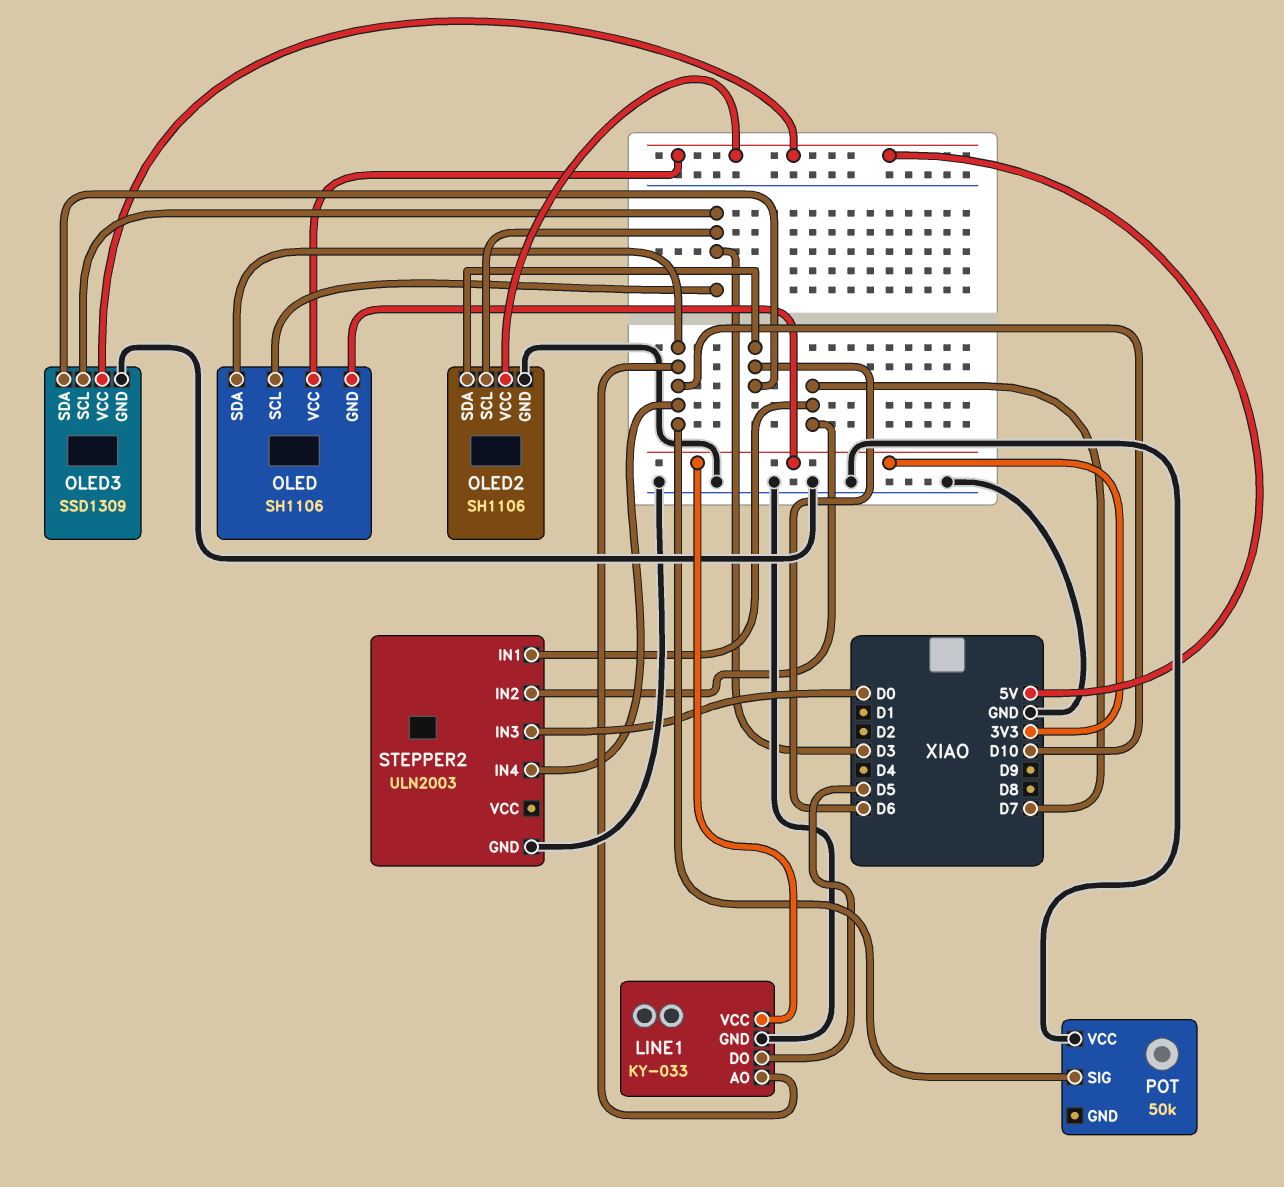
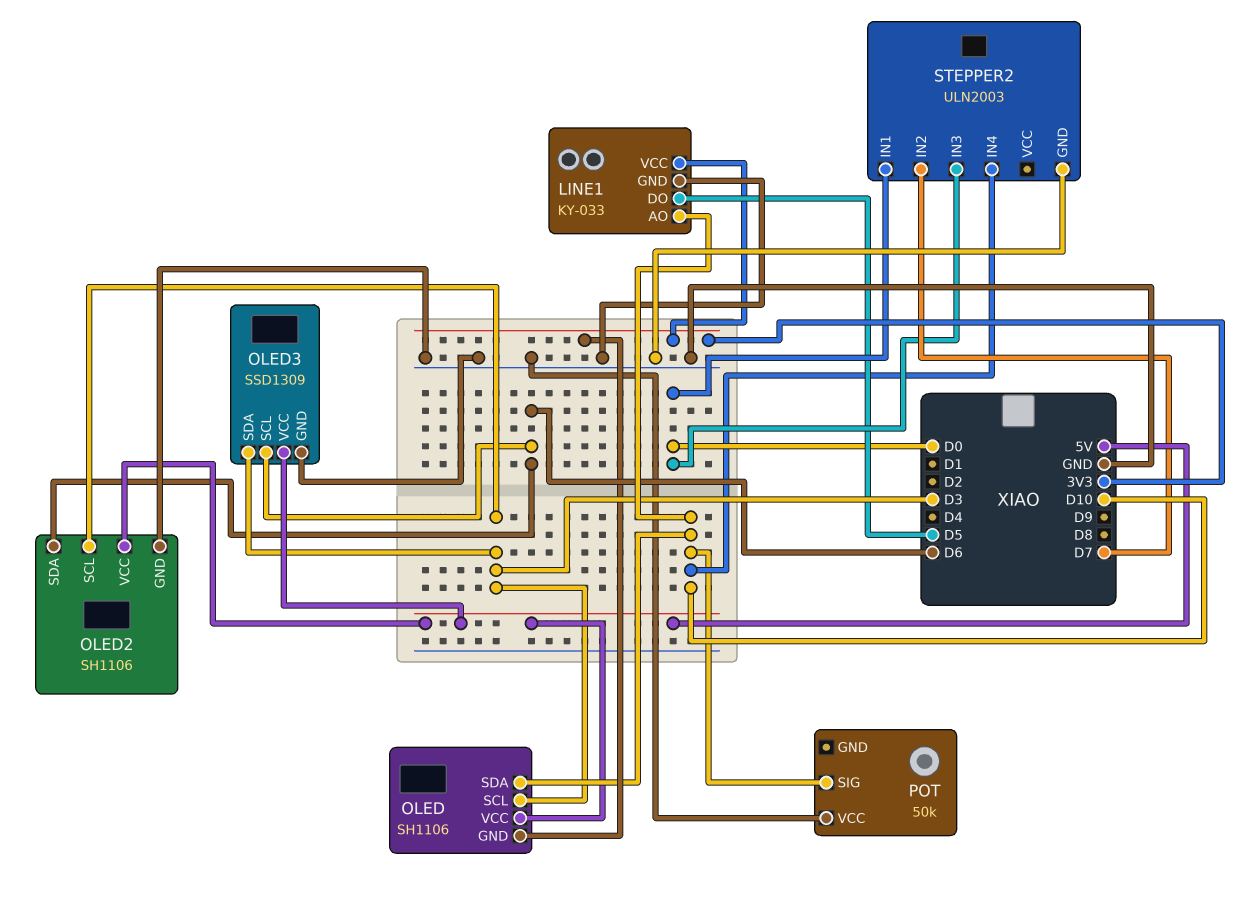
OLED3 pin SCL: D3 -> D6
OLED3 pin SDA: D6 -> D3
STEPPER2 pin IN1: D7 -> D0

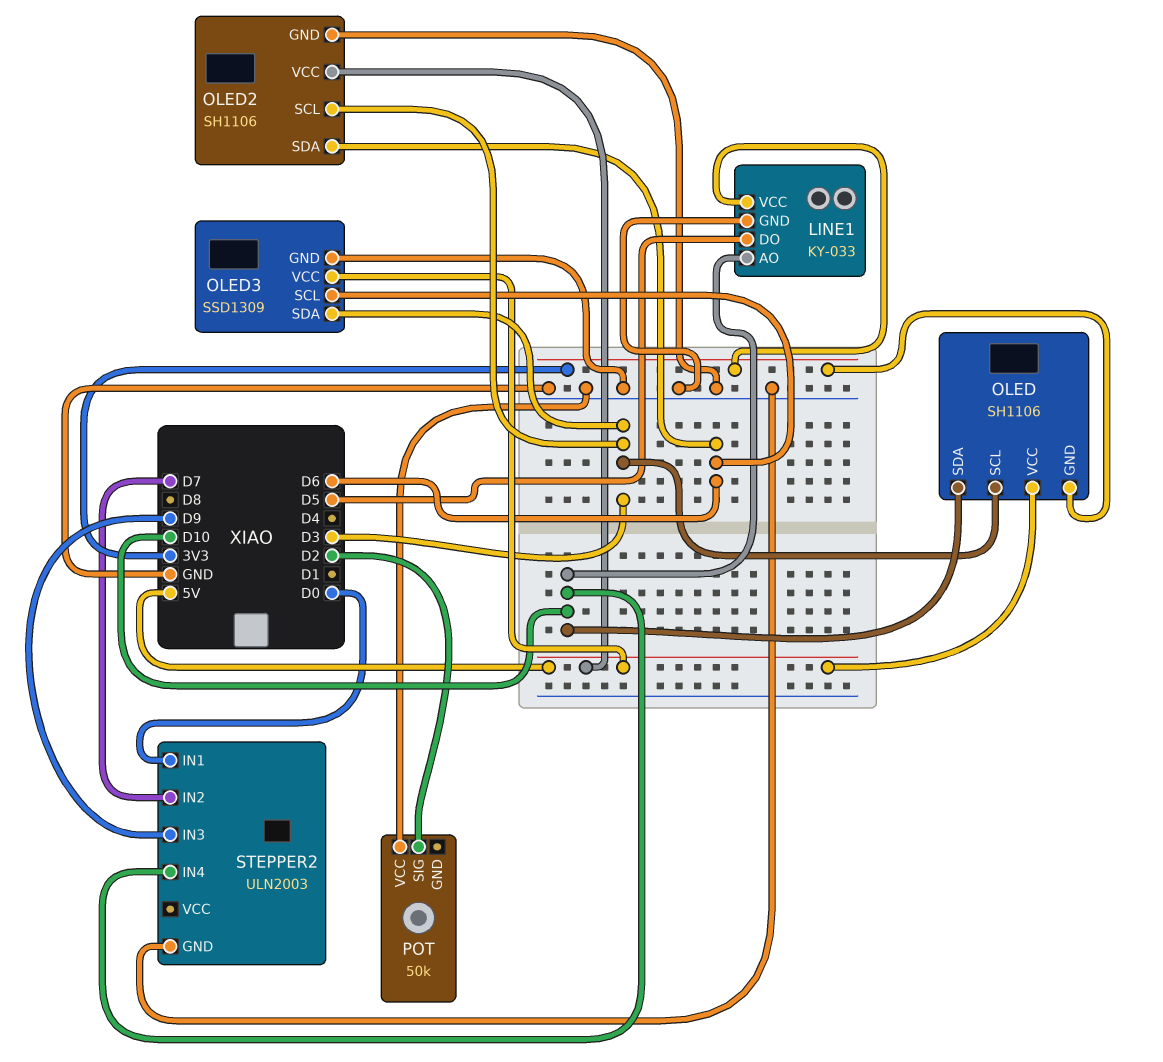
POT pin SIG: D10 -> D2
STEPPER2 pin IN3: D0 -> D9

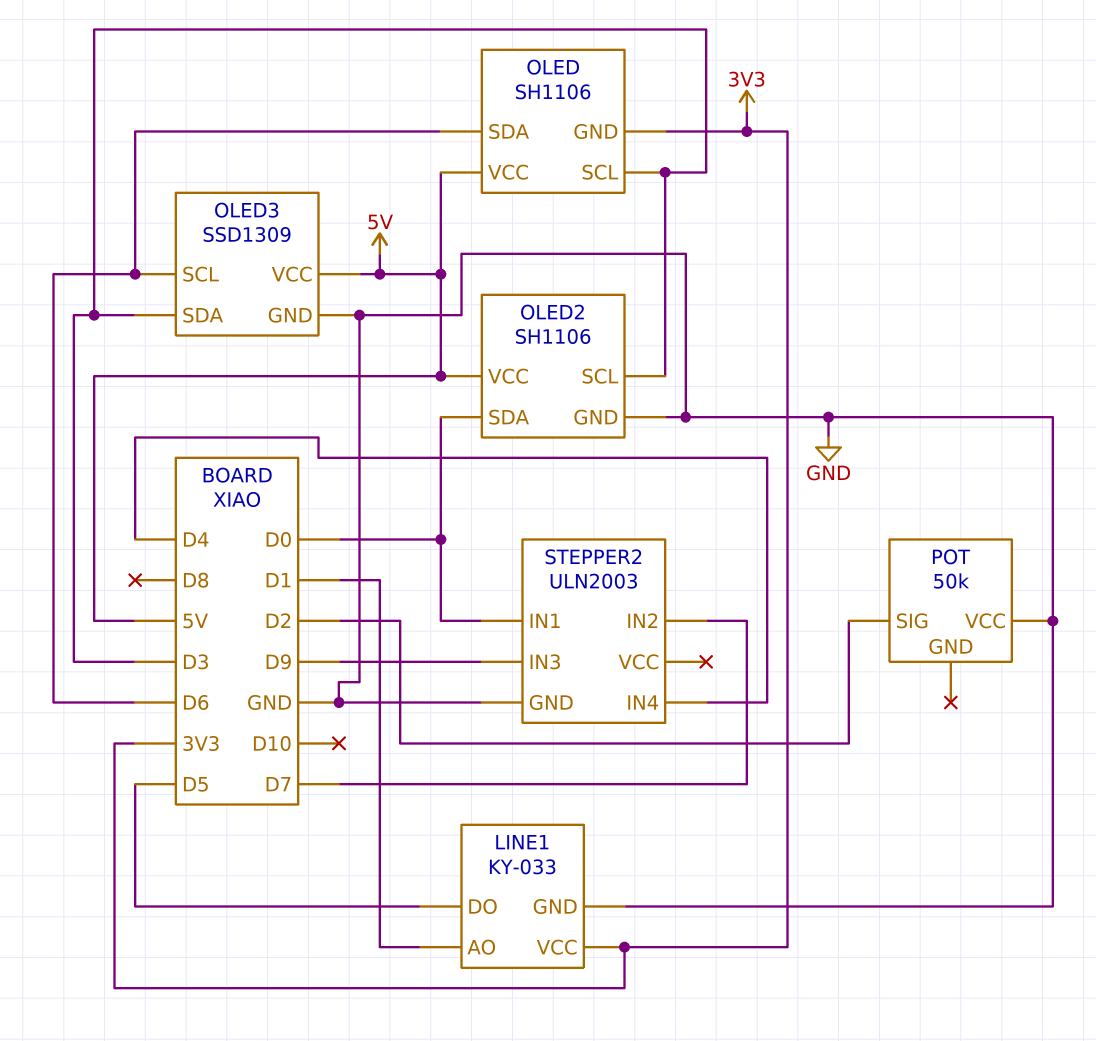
LINE1 pin AO: D10 -> D1
OLED pin SDA: D10 -> D6
OLED2 pin SDA: D6 -> D0
STEPPER2 pin IN4: D10 -> D4

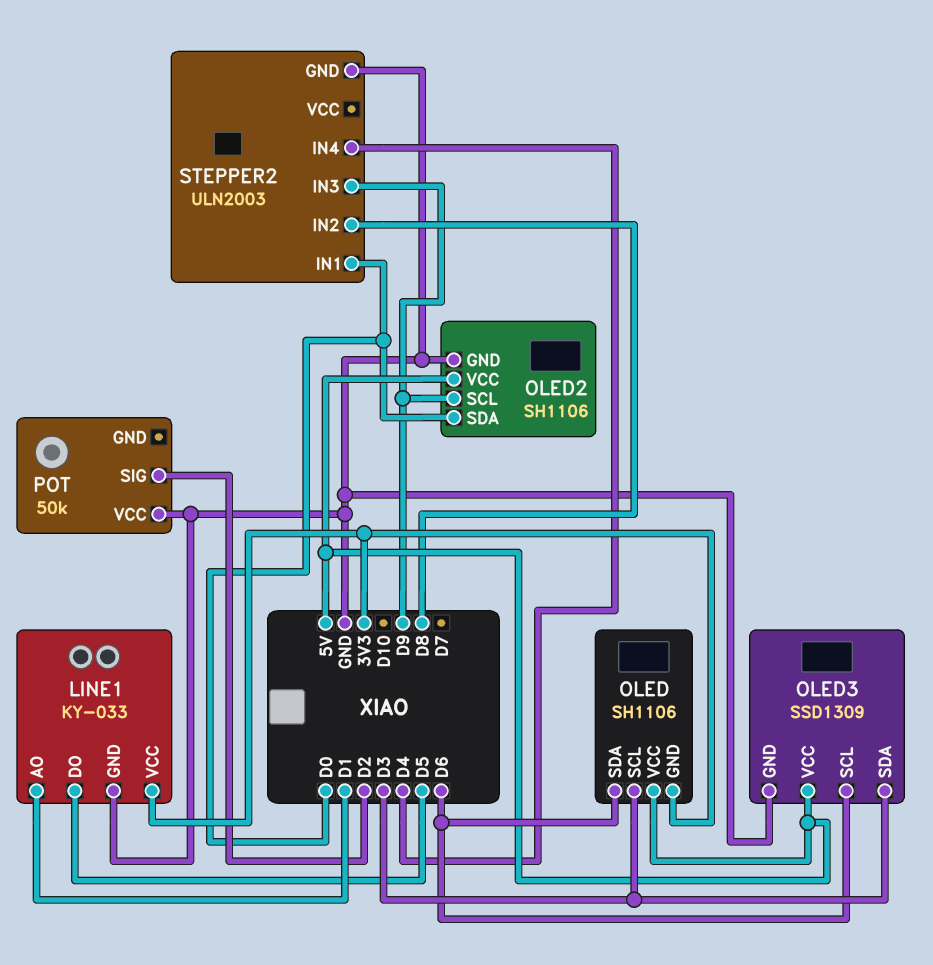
OLED2 pin SCL: D3 -> D9
STEPPER2 pin IN2: D7 -> D8

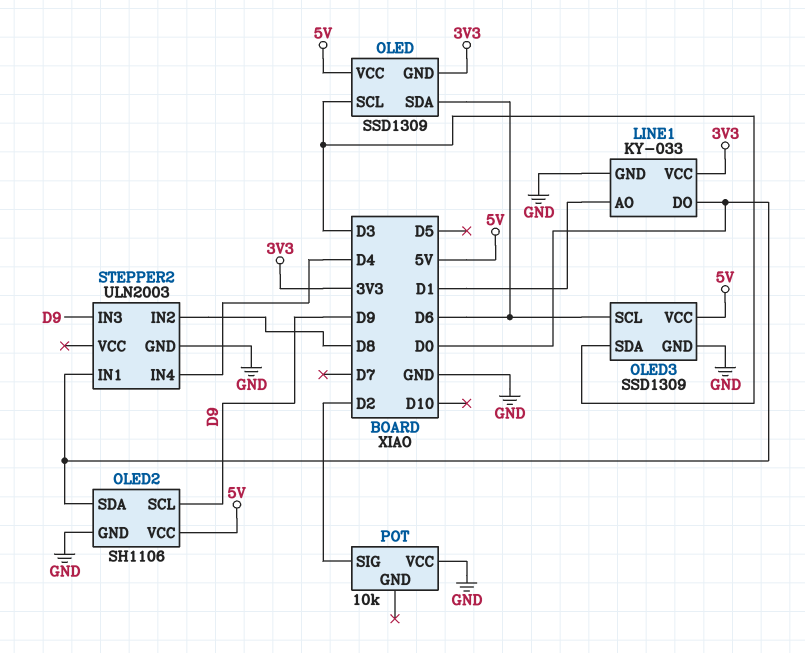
LINE1 pin DO: D5 -> D0
OLED: SH1106 -> SSD1309
POT: 50k -> 10k

